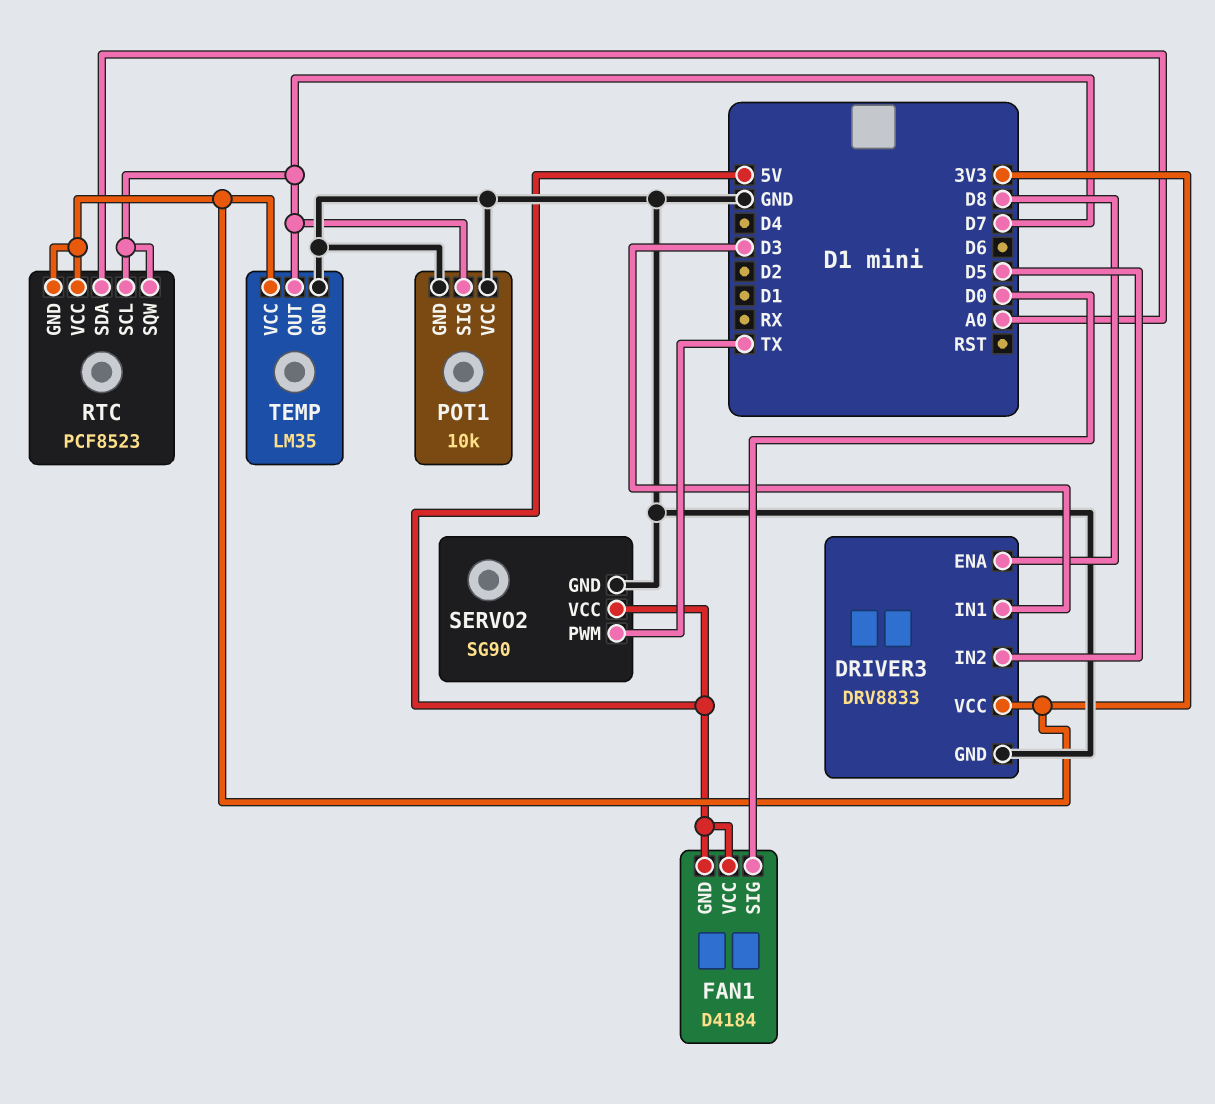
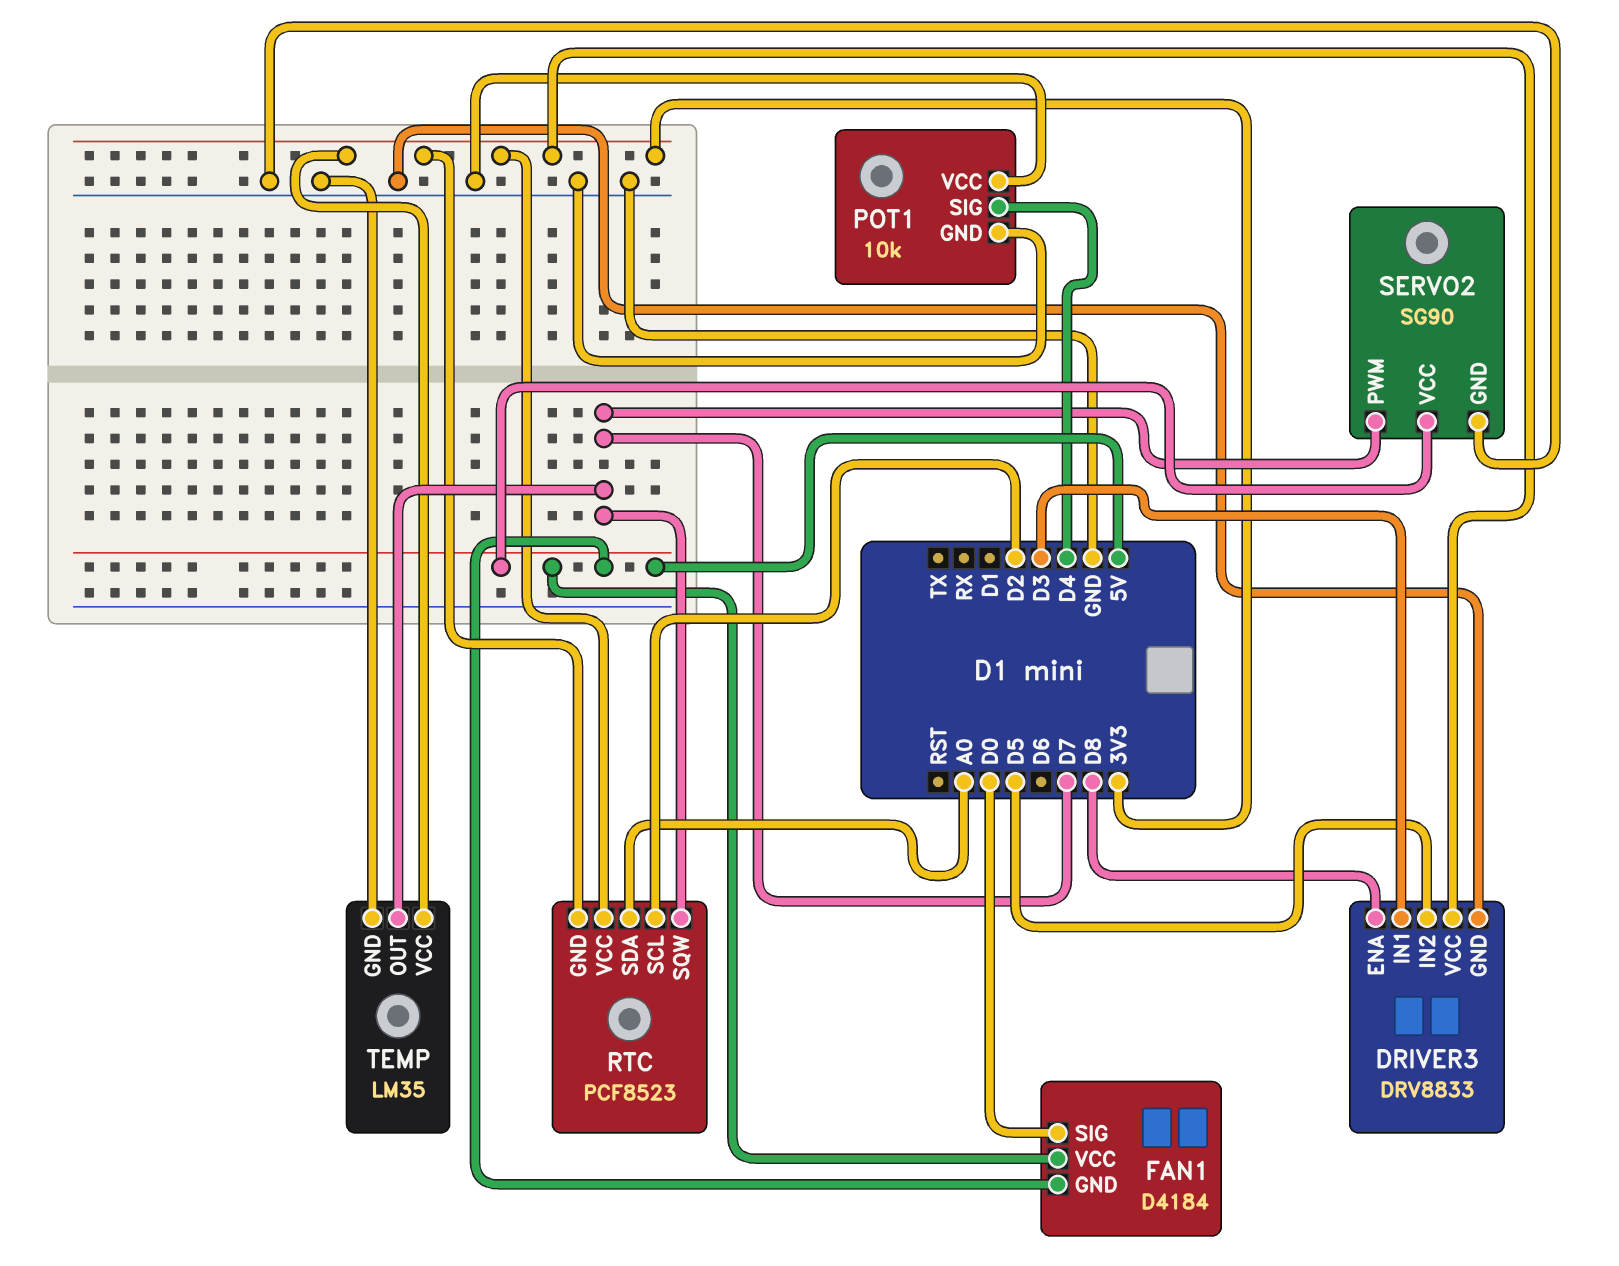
POT1 pin SIG: D7 -> D4
RTC pin SCL: D7 -> D2
SERVO2 pin PWM: TX -> D7

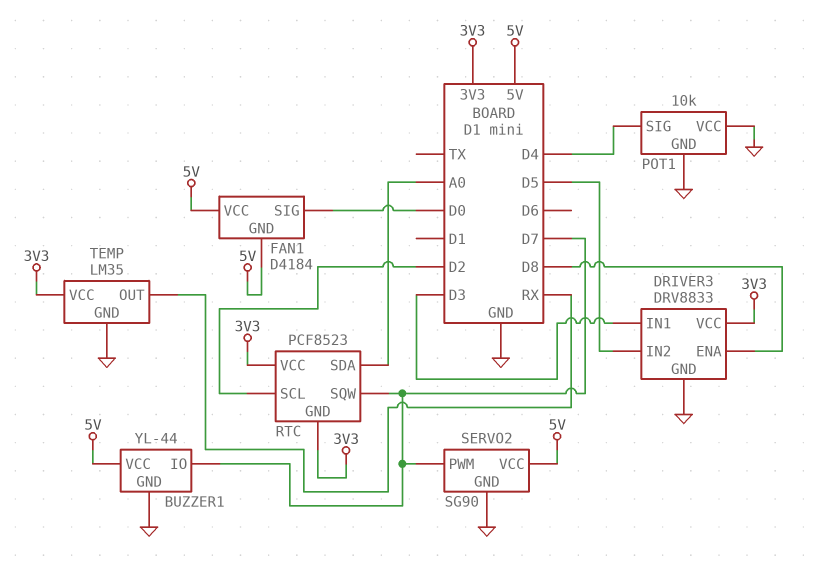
BUZZER1: none -> YL-44
BUZZER1 pin GND: none -> GND
BUZZER1 pin IO: none -> D7
BUZZER1 pin VCC: none -> 5V
TEMP pin OUT: D7 -> RX

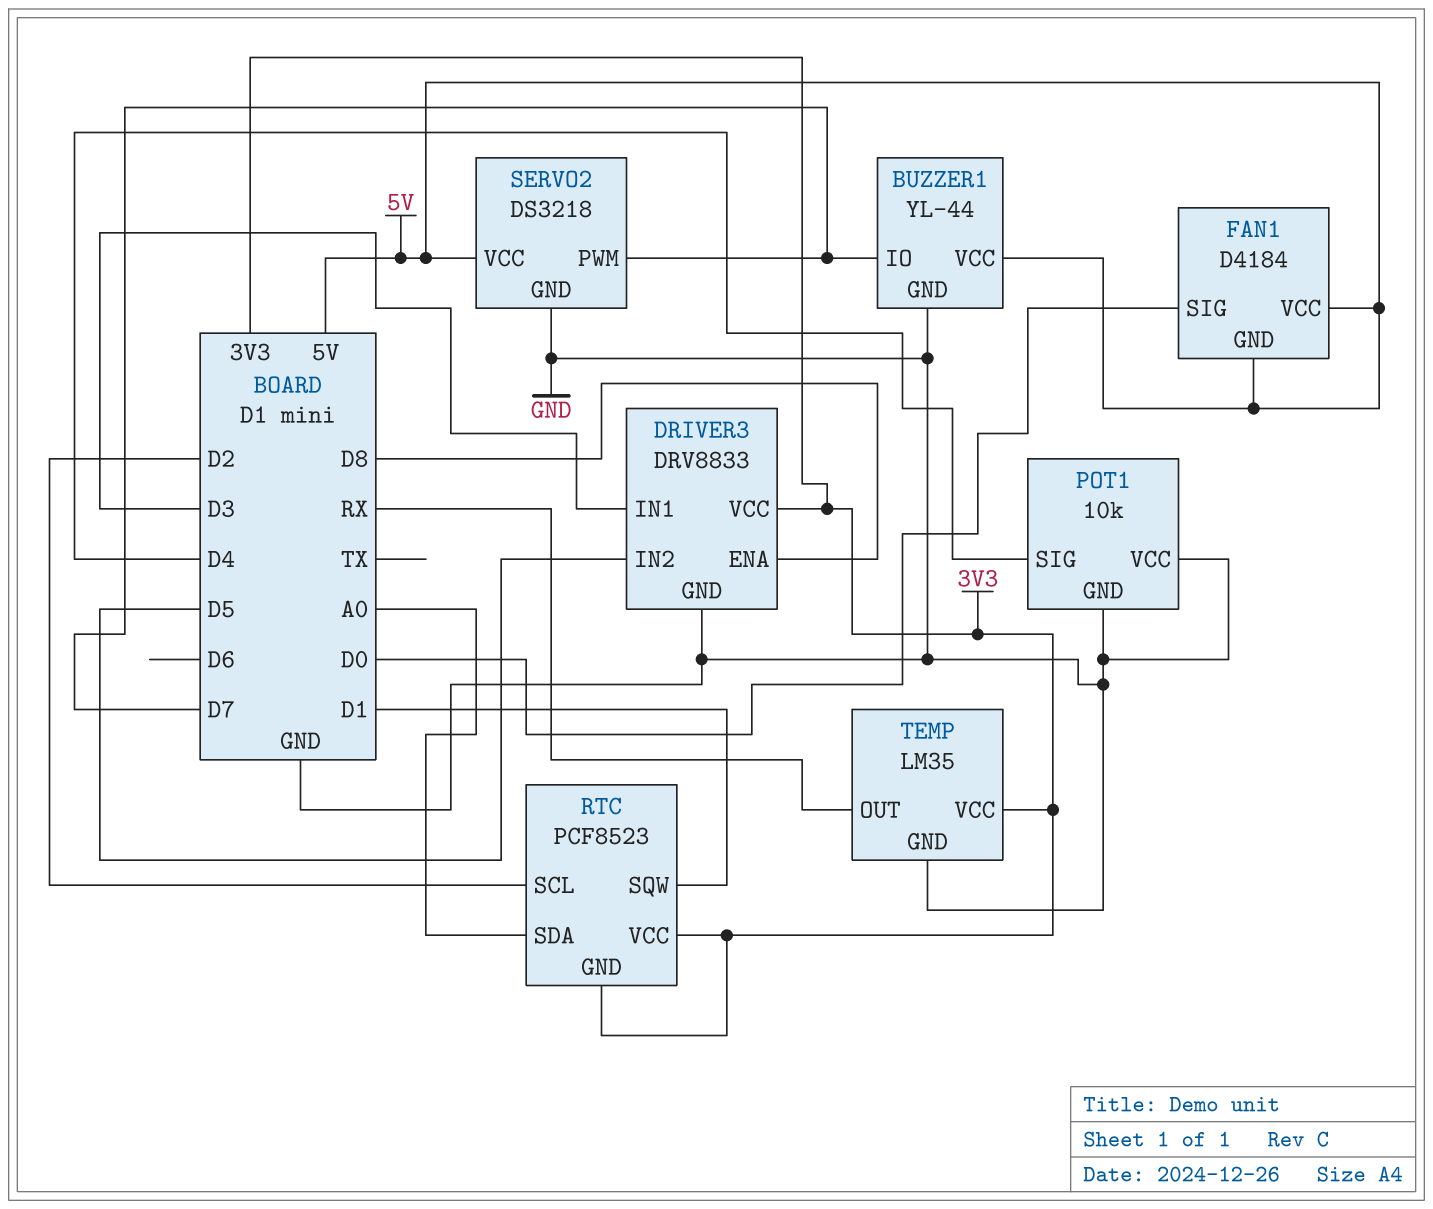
RTC pin SQW: D7 -> D1
SERVO2: SG90 -> DS3218

